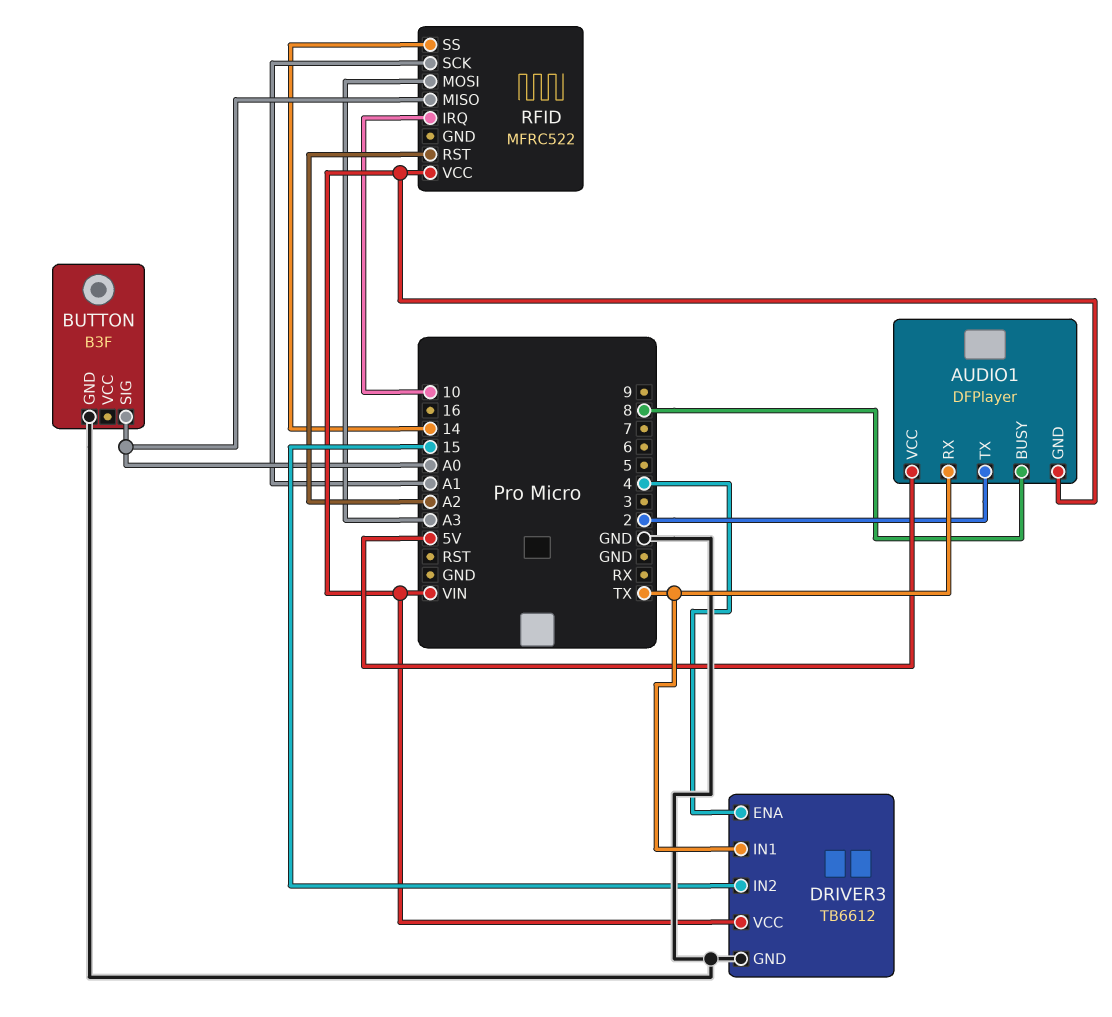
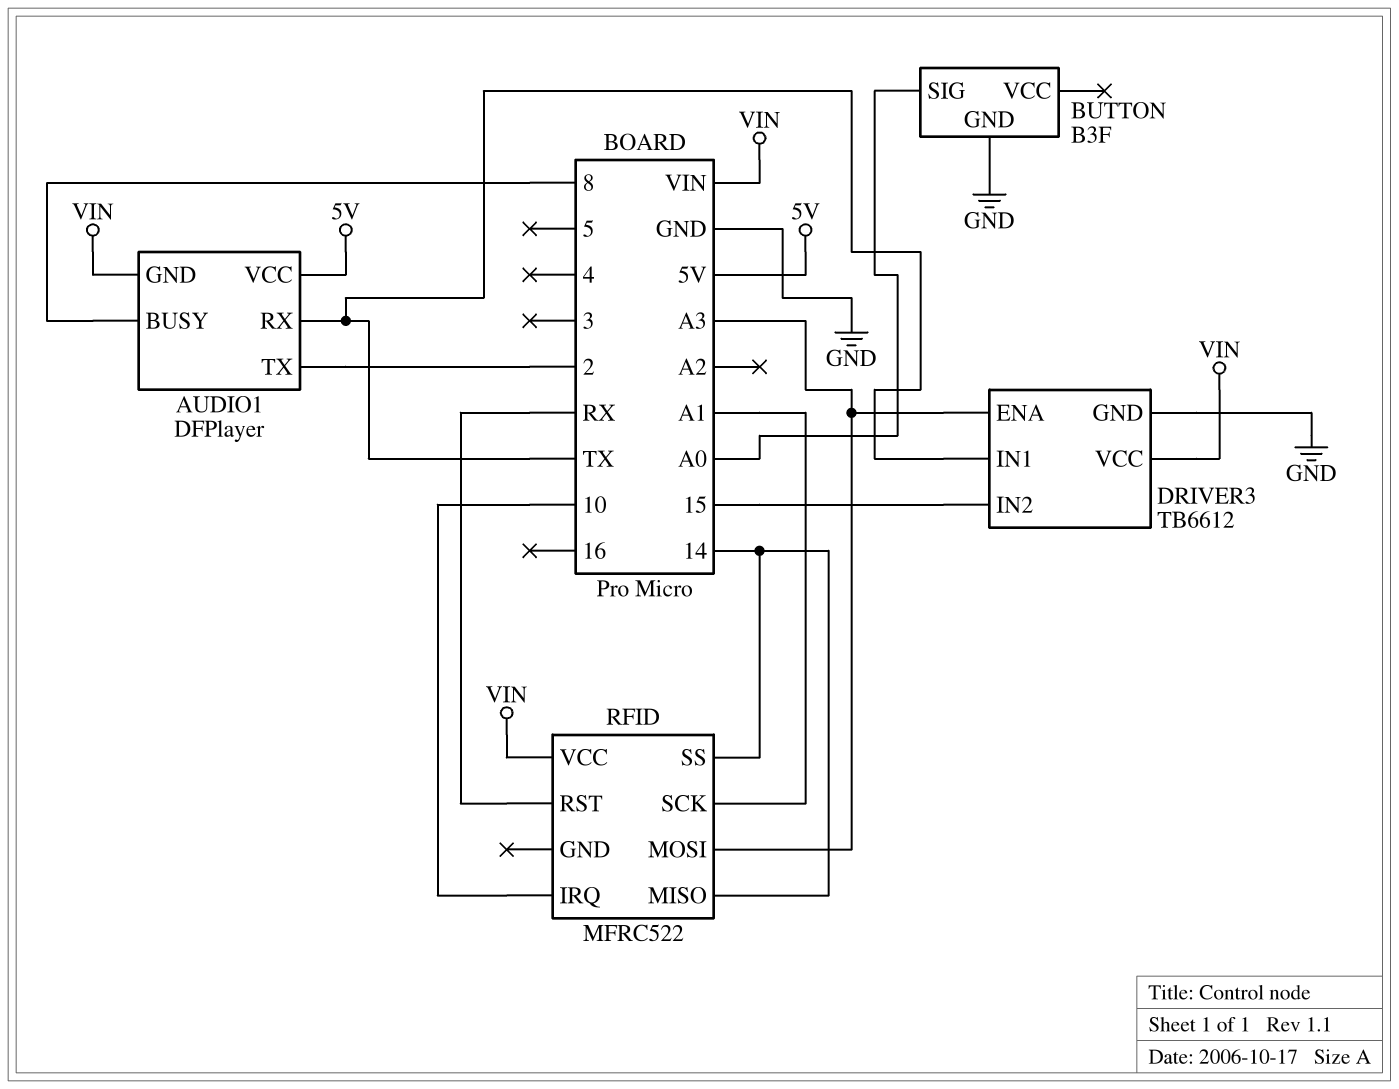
DRIVER3 pin ENA: 4 -> A3
RFID pin MISO: A0 -> 14
RFID pin RST: A2 -> RX

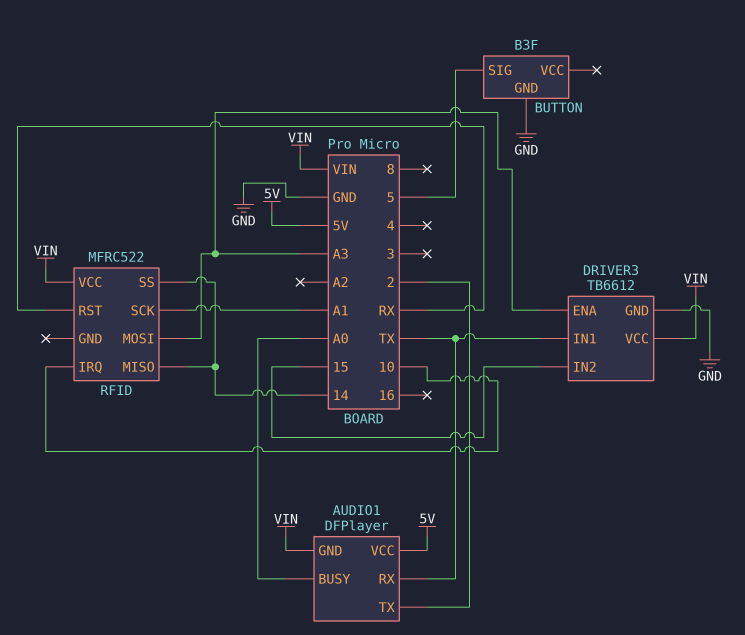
AUDIO1 pin BUSY: 8 -> A0
BUTTON pin SIG: A0 -> 5

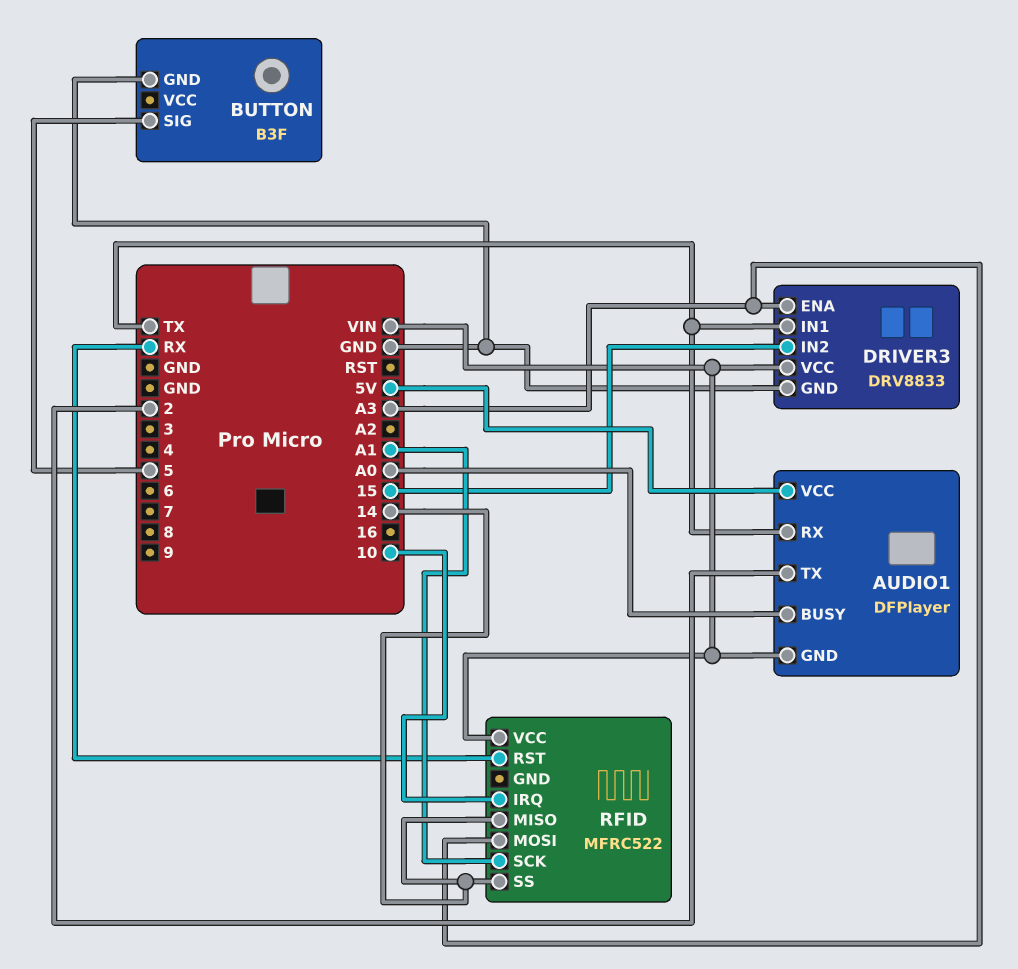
DRIVER3: TB6612 -> DRV8833

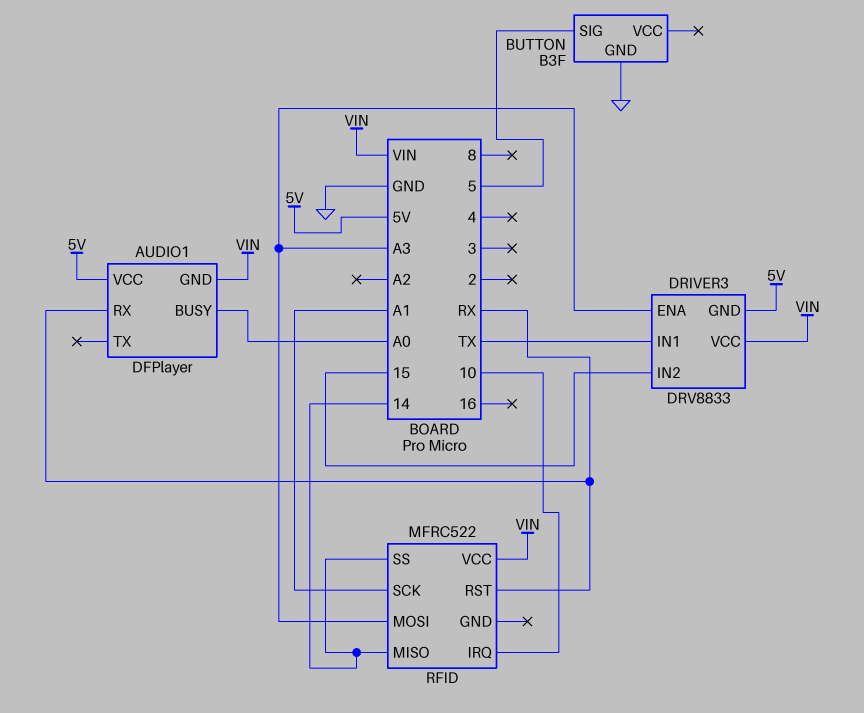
AUDIO1 pin RX: TX -> RX
AUDIO1 pin TX: 2 -> none
DRIVER3 pin GND: GND -> 5V

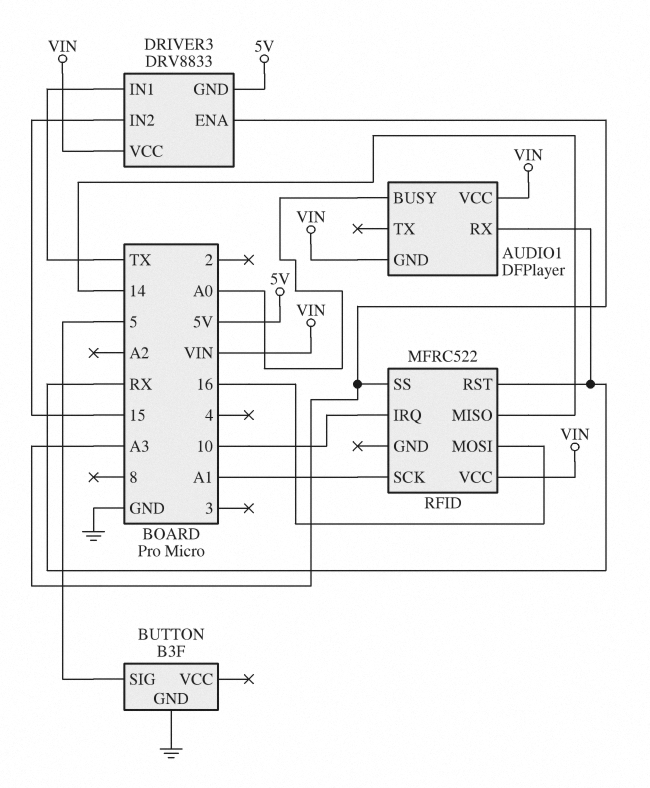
AUDIO1 pin VCC: 5V -> VIN
RFID pin MOSI: A3 -> 16
RFID pin SS: 14 -> A3

